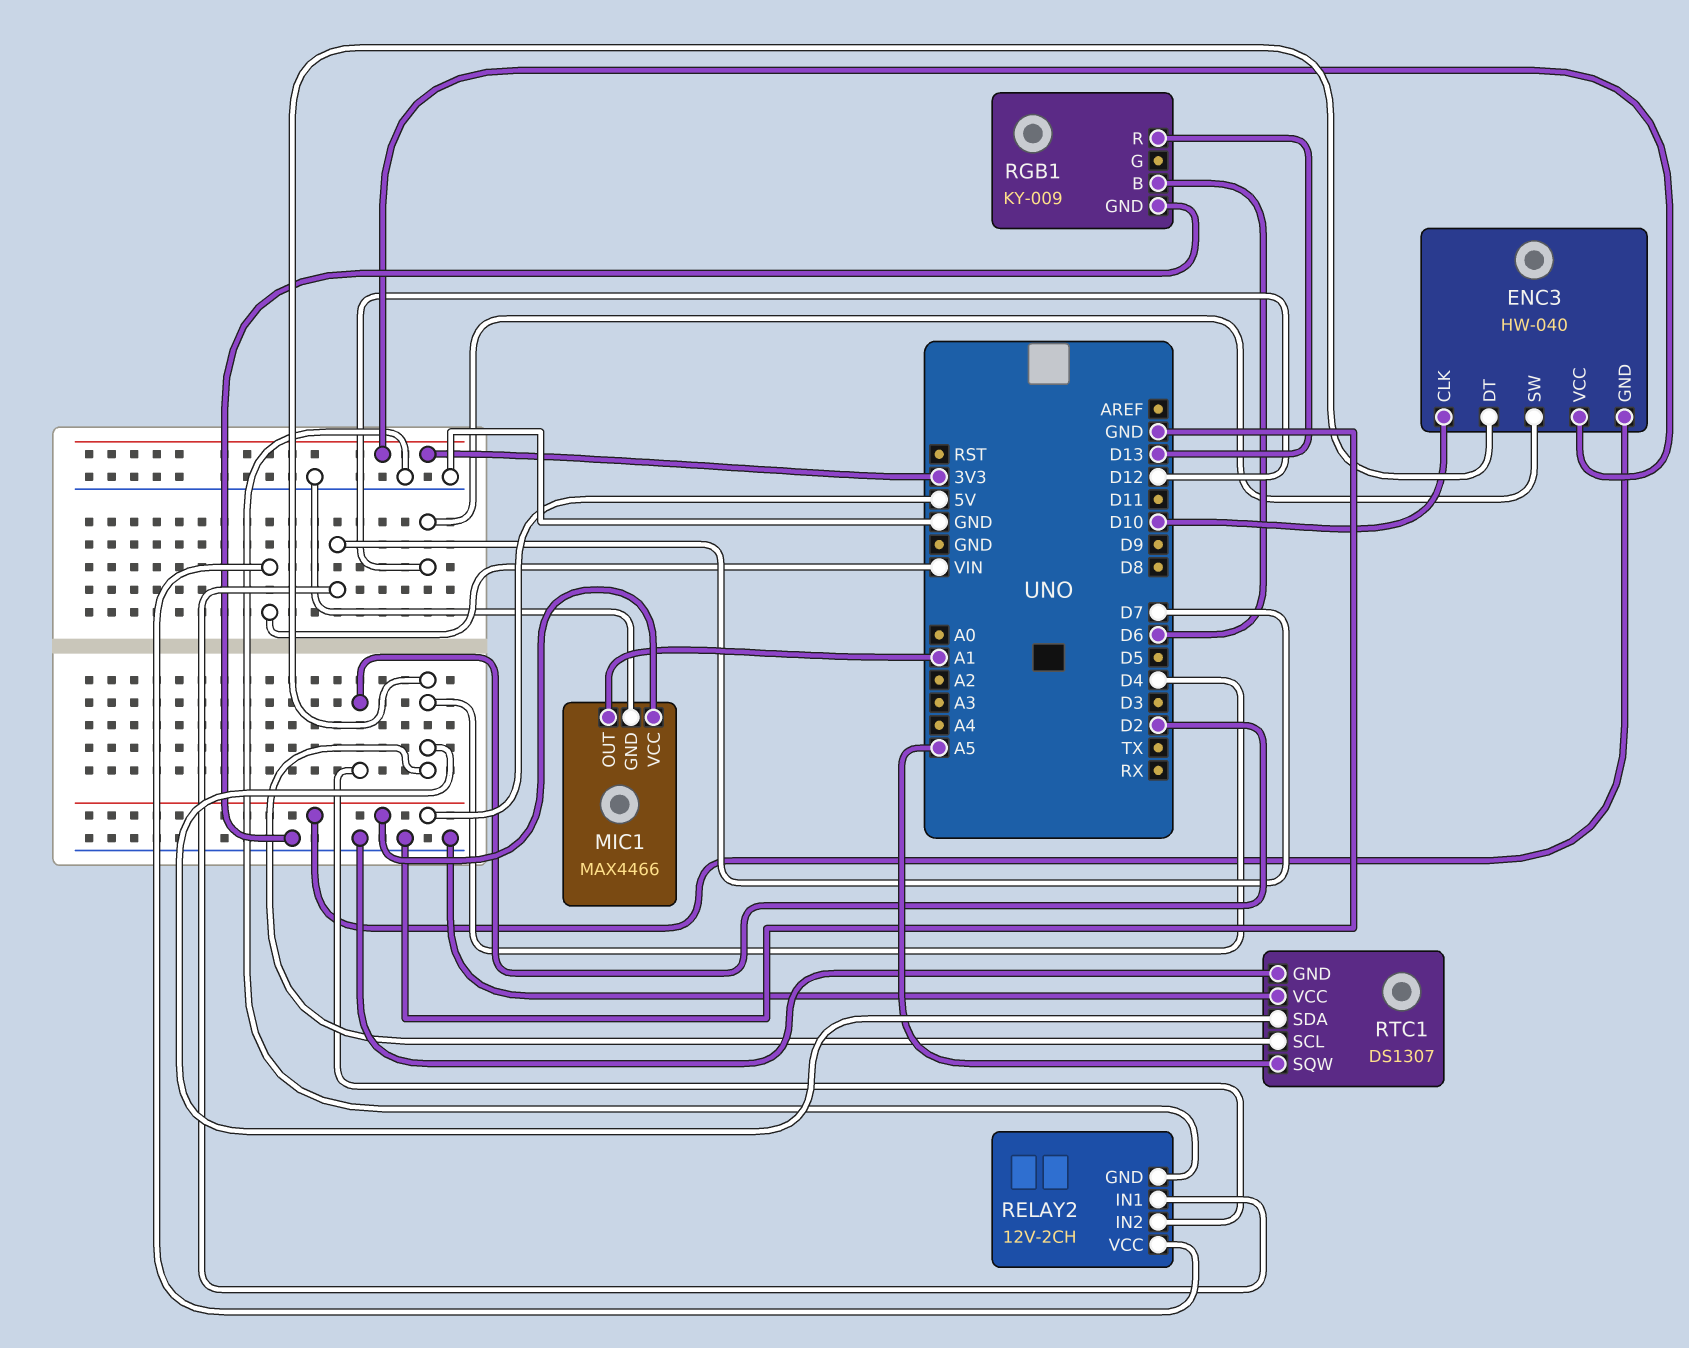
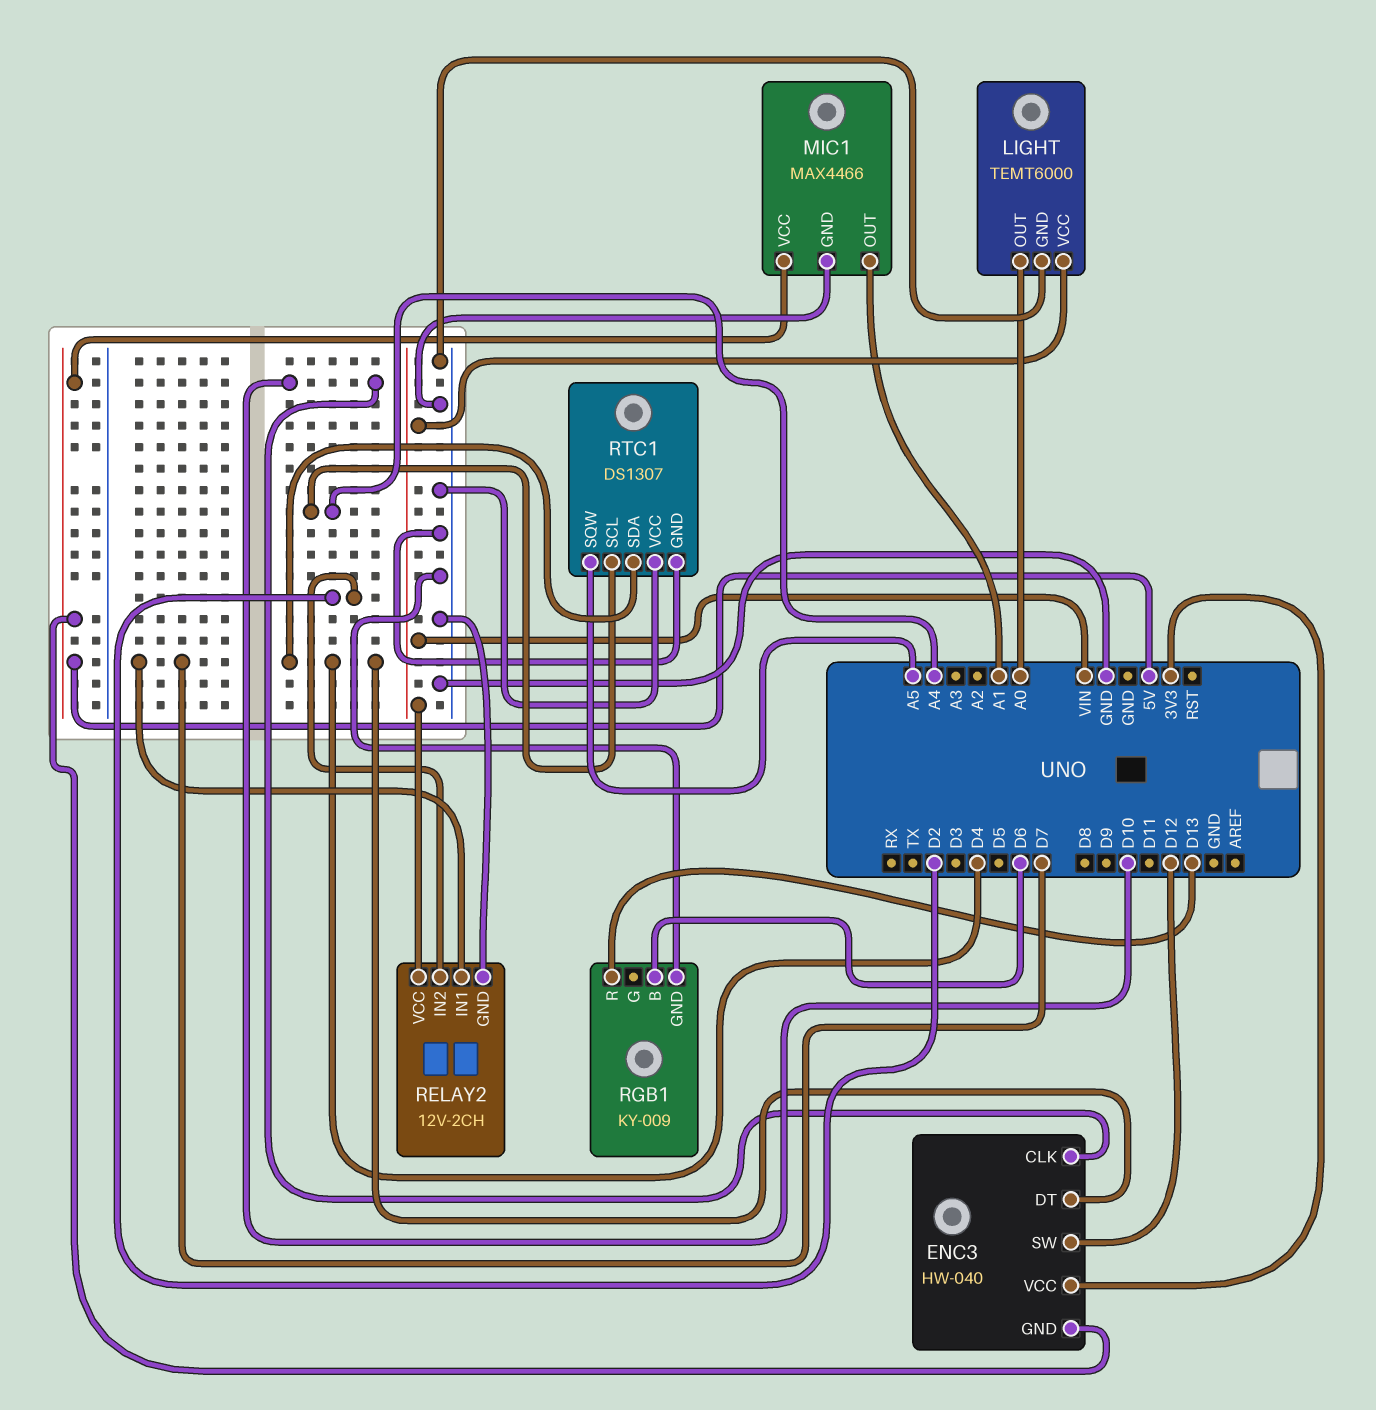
LIGHT: none -> TEMT6000
LIGHT pin GND: none -> GND
LIGHT pin OUT: none -> A0
LIGHT pin VCC: none -> VIN
RTC1 pin SCL: D4 -> A4

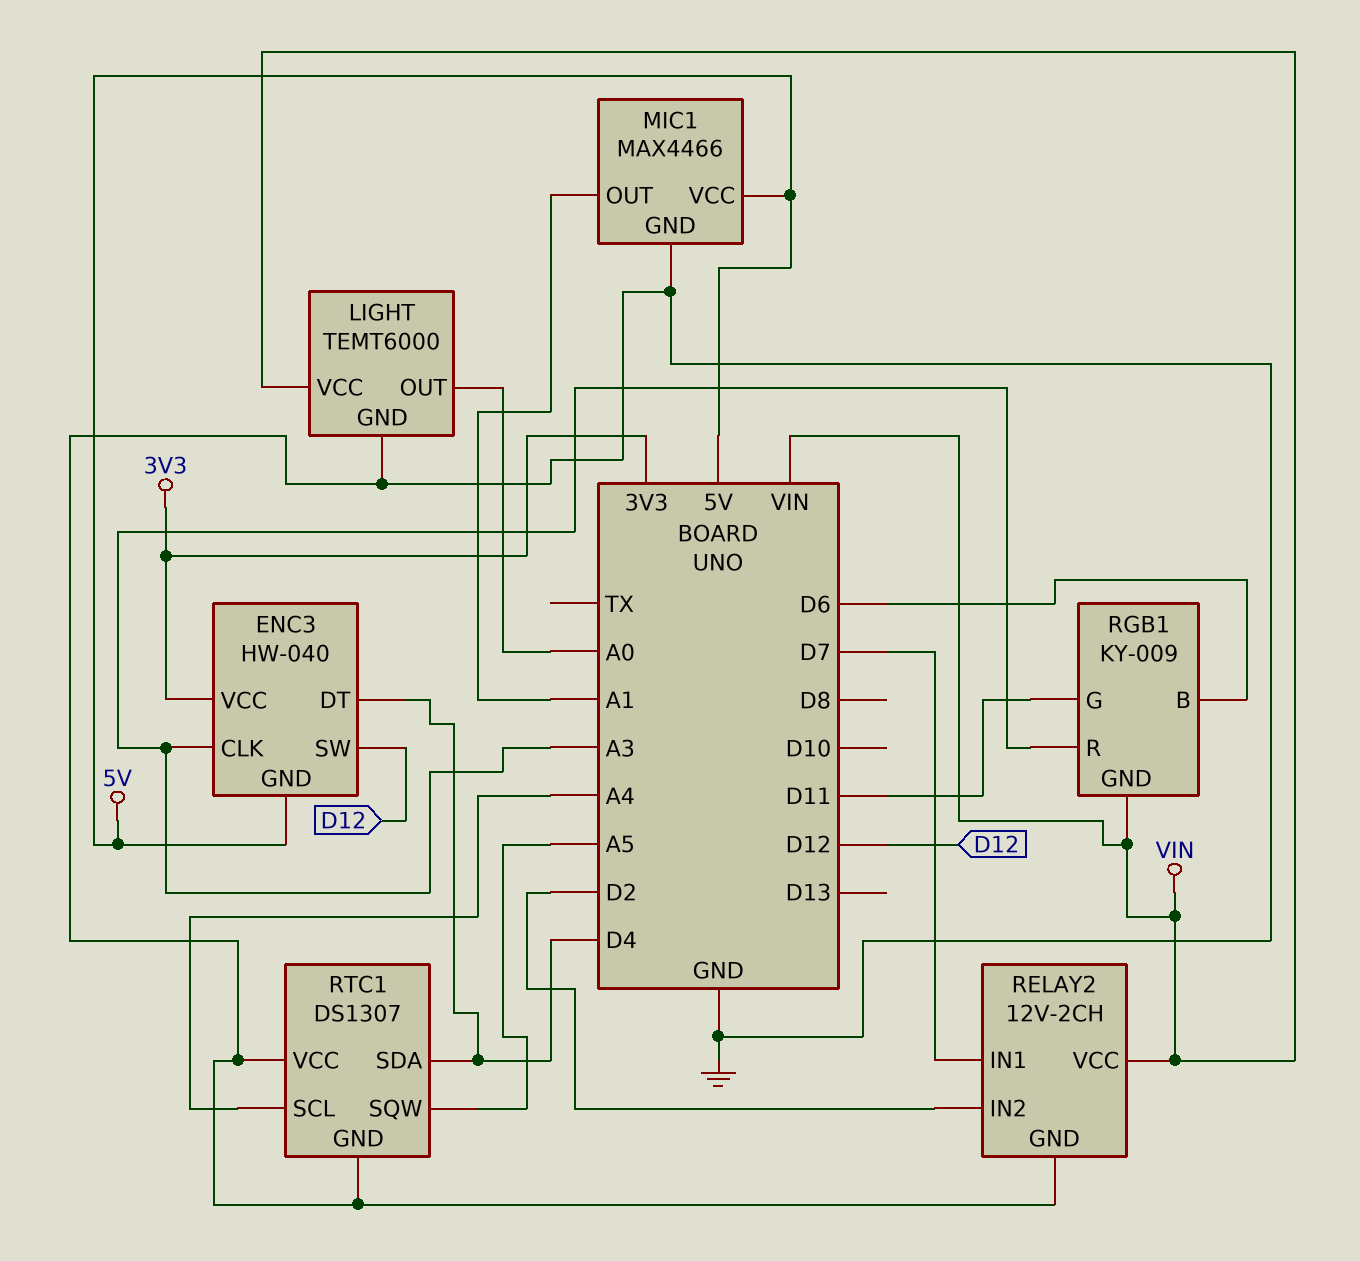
ENC3 pin CLK: D10 -> A3
RGB1 pin G: none -> D11
RGB1 pin GND: GND -> VIN
RGB1 pin R: D13 -> A3

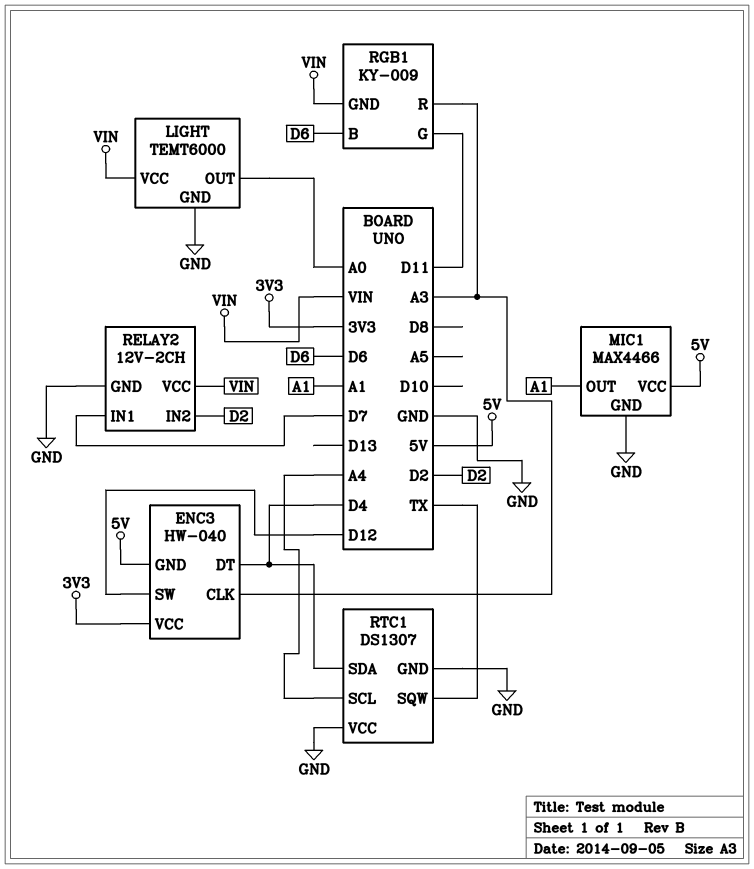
RTC1 pin SQW: A5 -> TX

